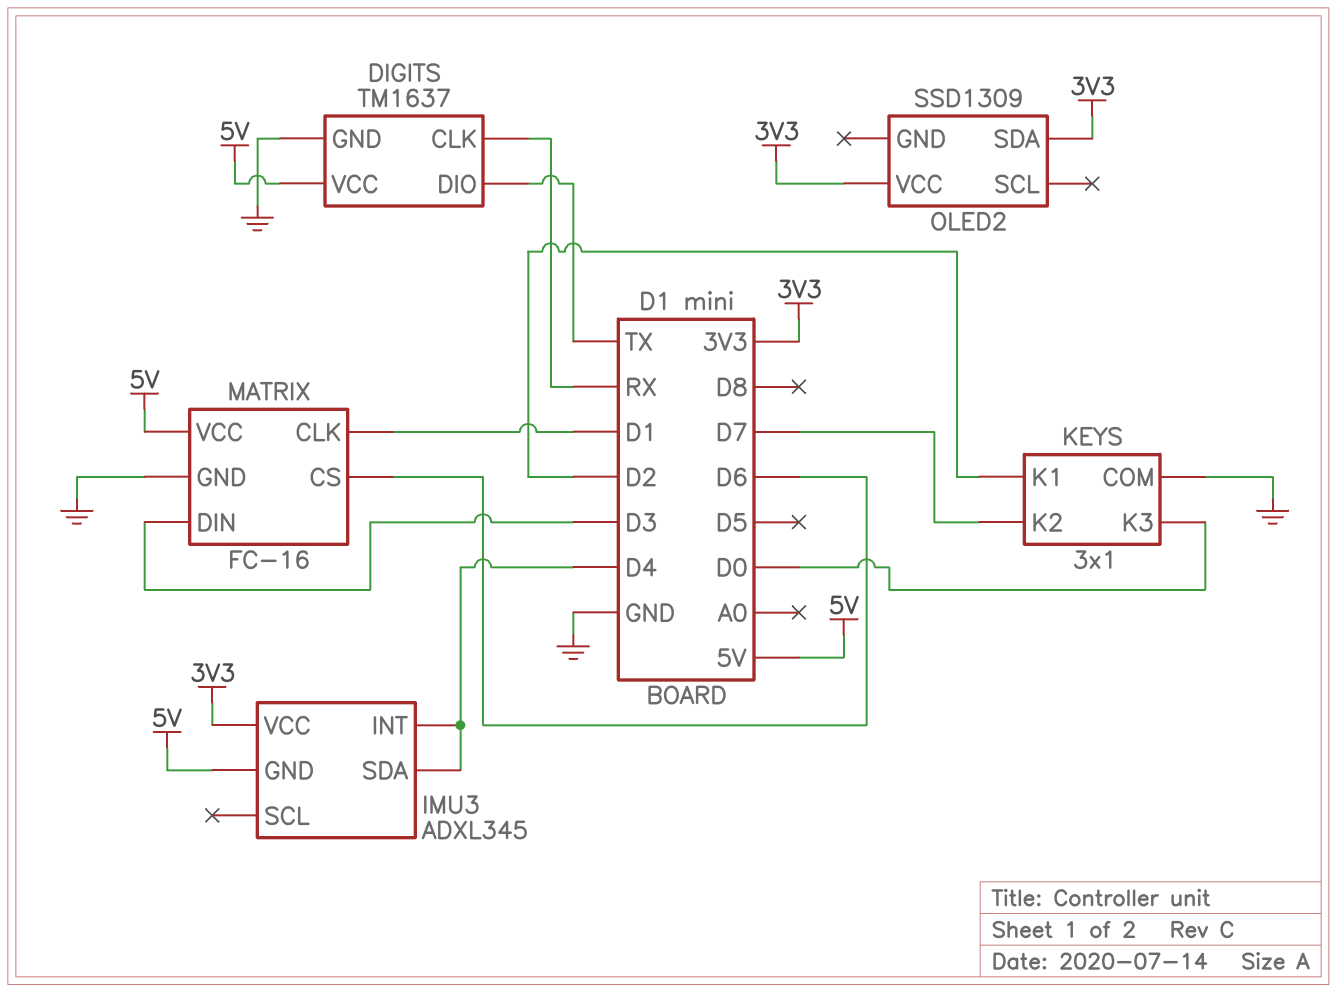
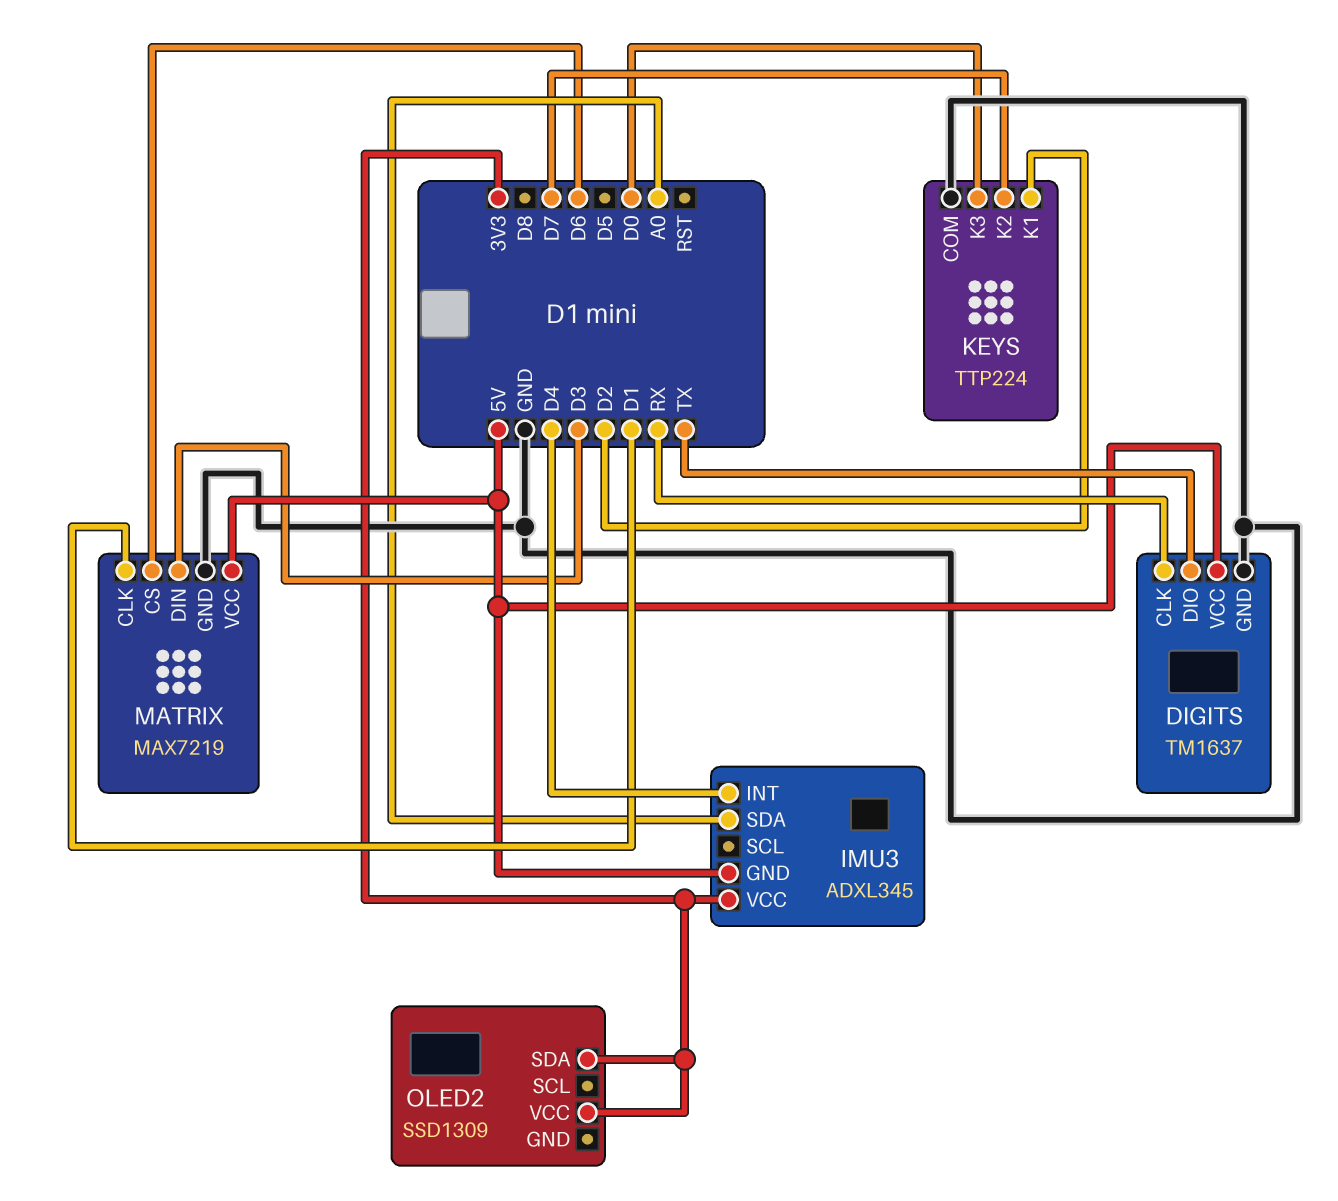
IMU3 pin SDA: D4 -> A0
KEYS: 3x1 -> TTP224
MATRIX: FC-16 -> MAX7219

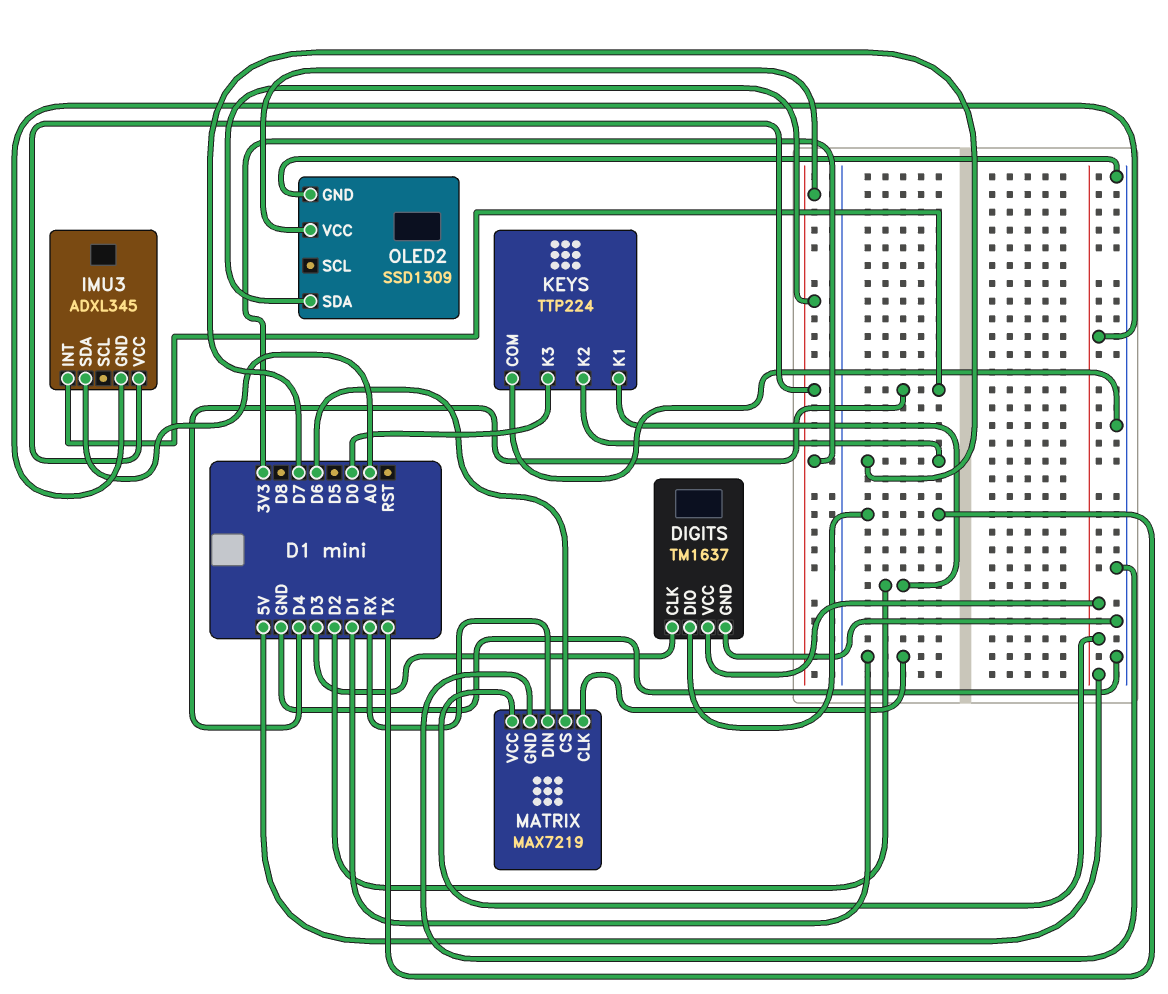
DIGITS pin CLK: RX -> D3
MATRIX pin DIN: D3 -> RX
OLED2 pin GND: none -> GND

